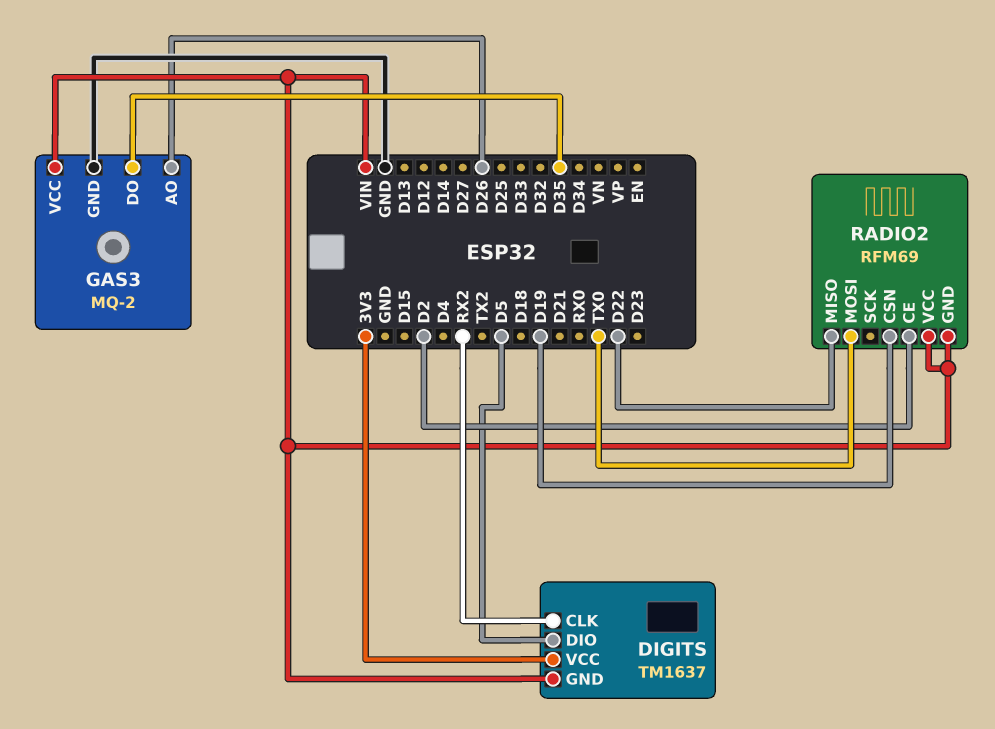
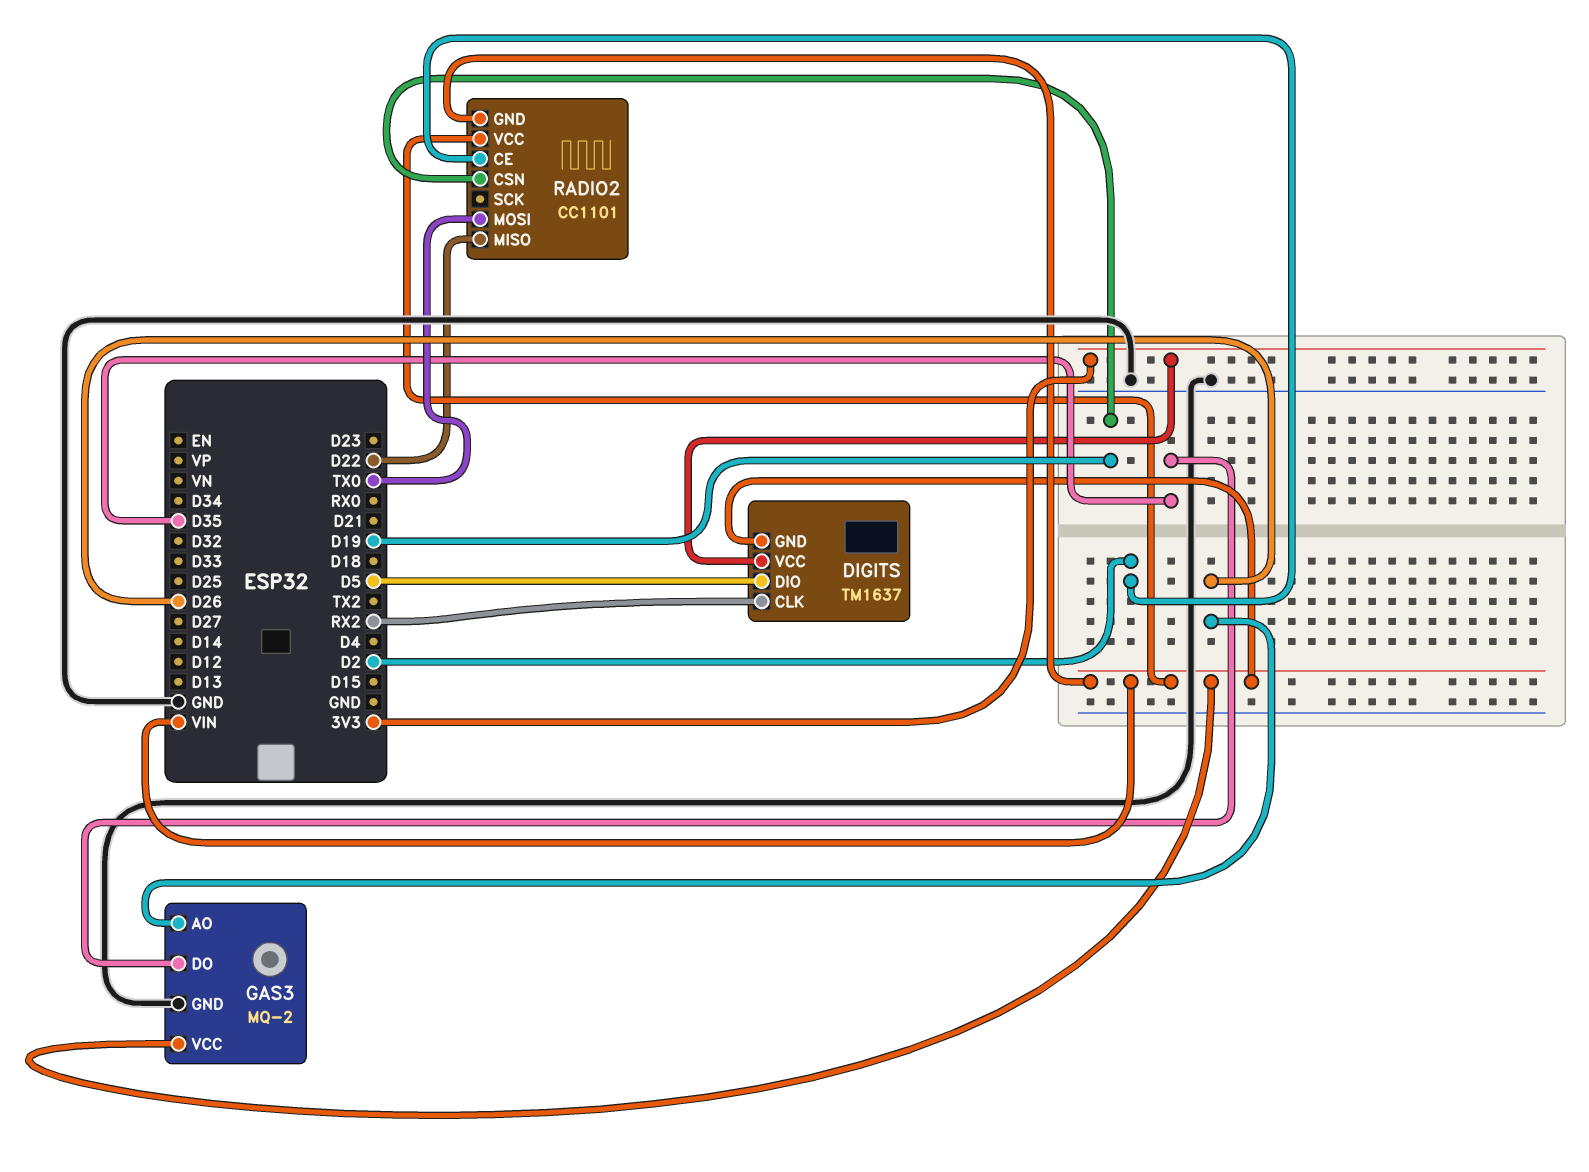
RADIO2: RFM69 -> CC1101

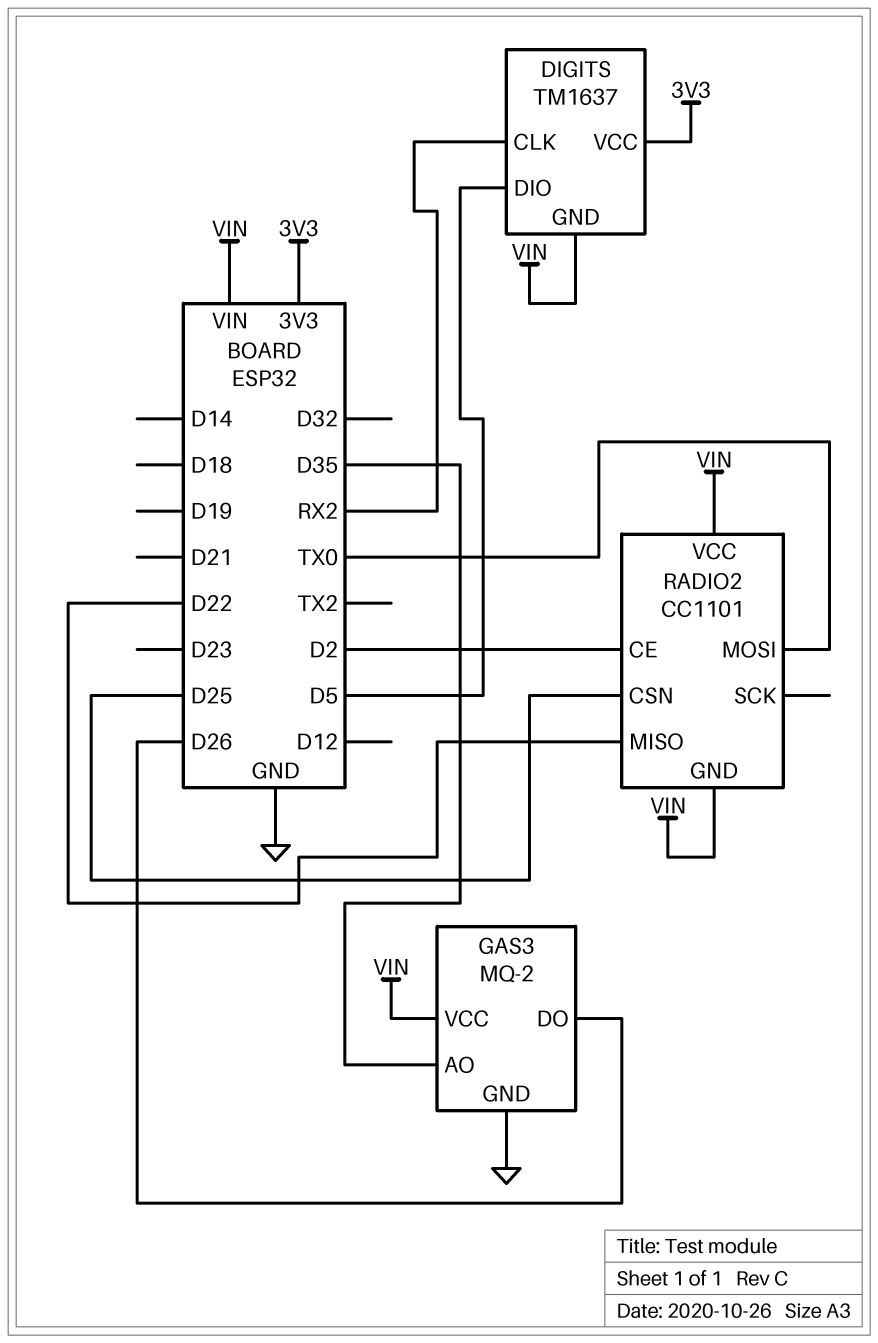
GAS3 pin AO: D26 -> D35
GAS3 pin DO: D35 -> D26
RADIO2 pin CSN: D19 -> D25

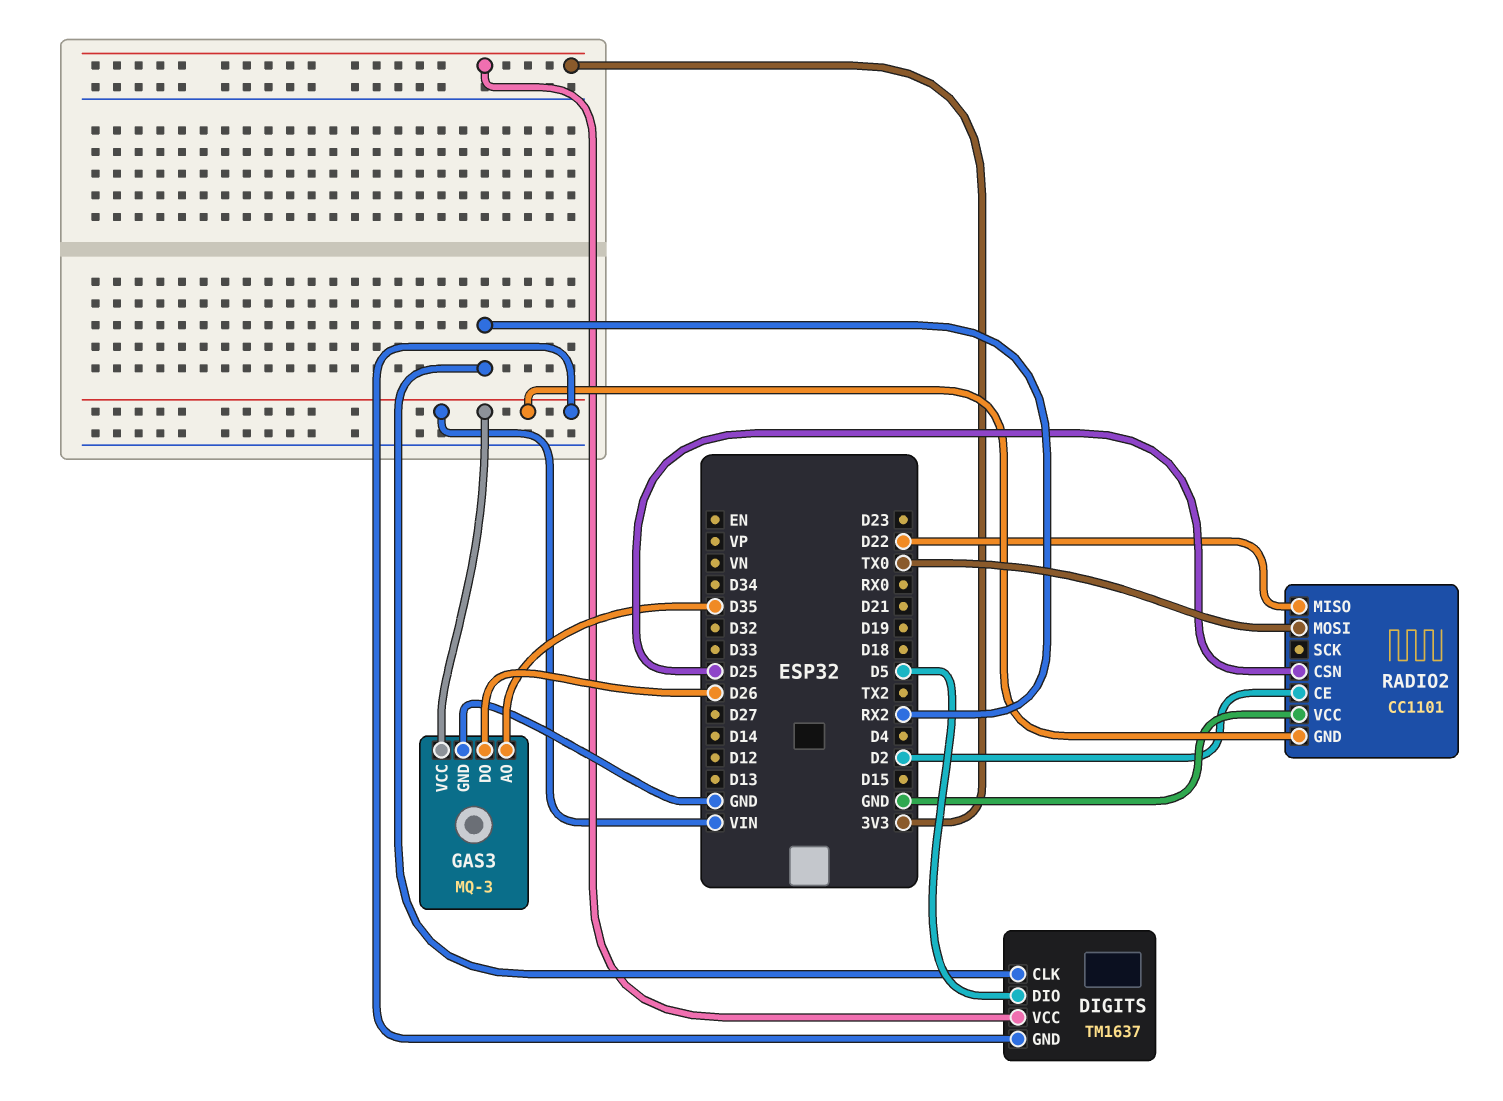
GAS3: MQ-2 -> MQ-3
RADIO2 pin VCC: VIN -> GND

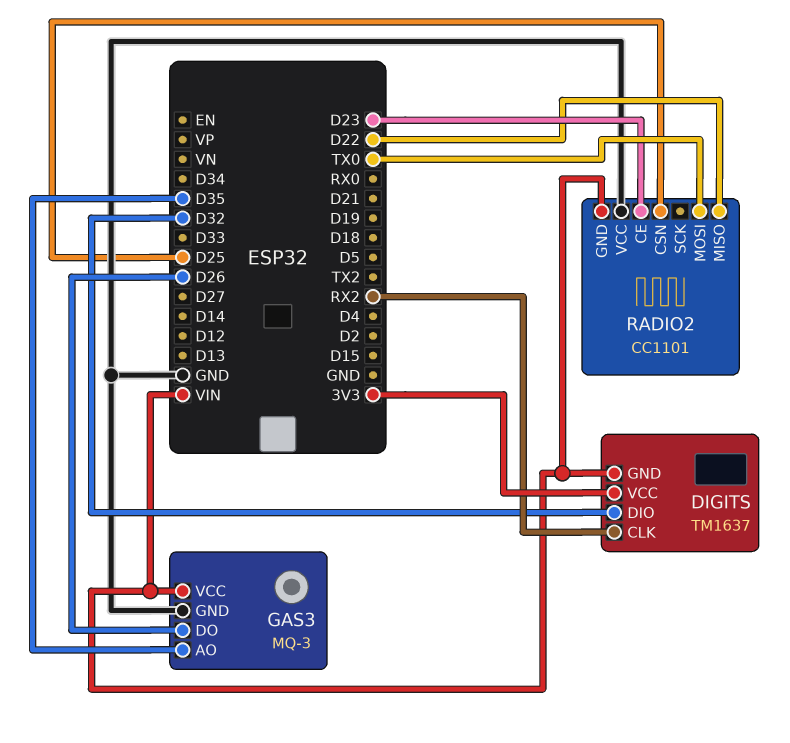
DIGITS pin DIO: D5 -> D32
RADIO2 pin CE: D2 -> D23

